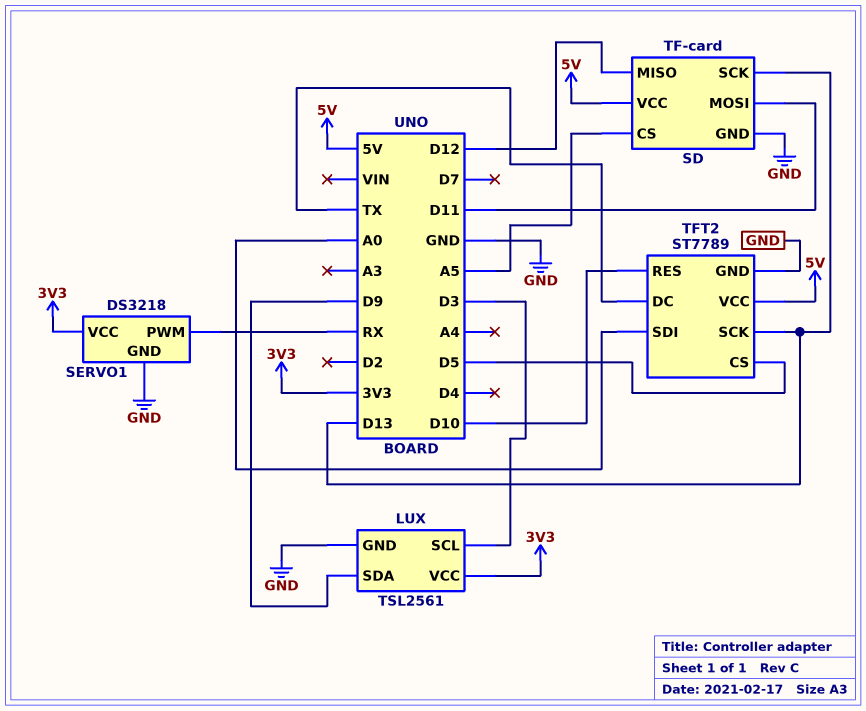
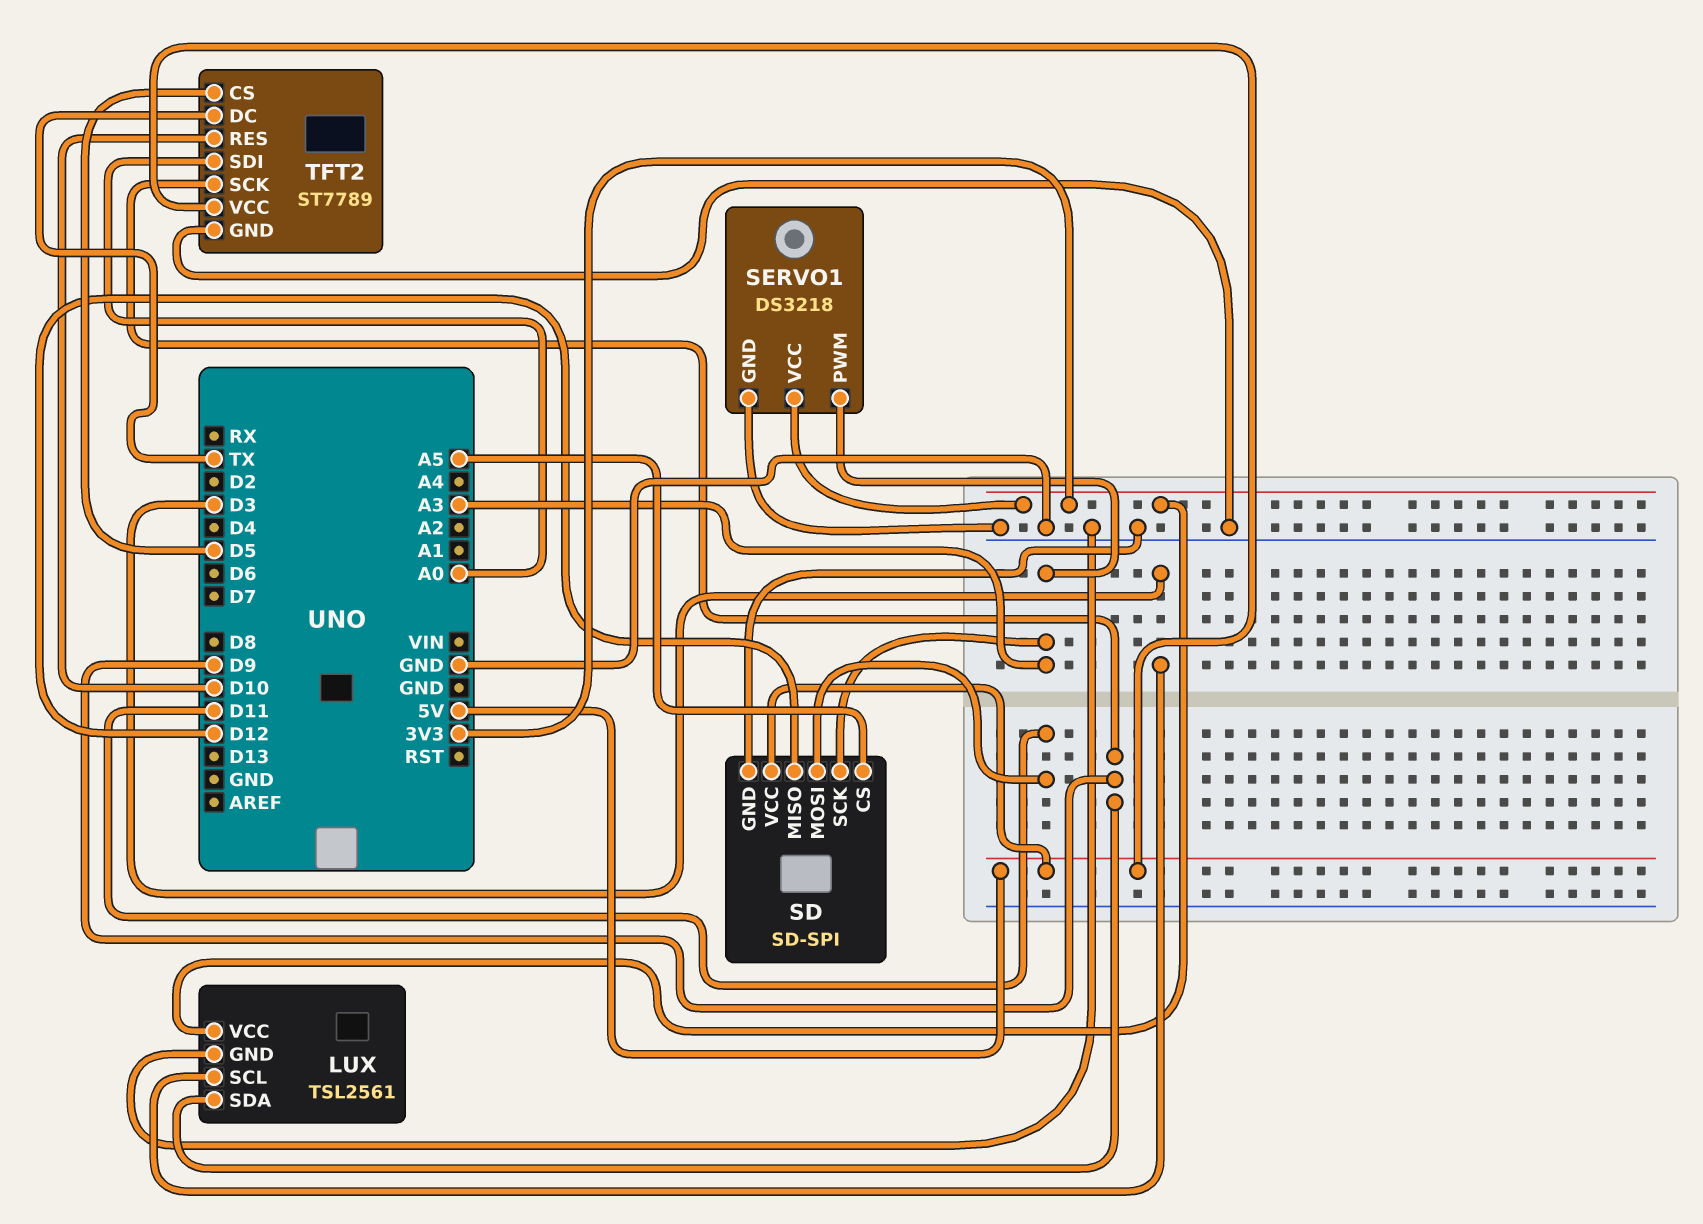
SD: TF-card -> SD-SPI
SD pin SCK: D13 -> A3
SERVO1 pin PWM: RX -> A3
TFT2 pin SCK: D13 -> D9

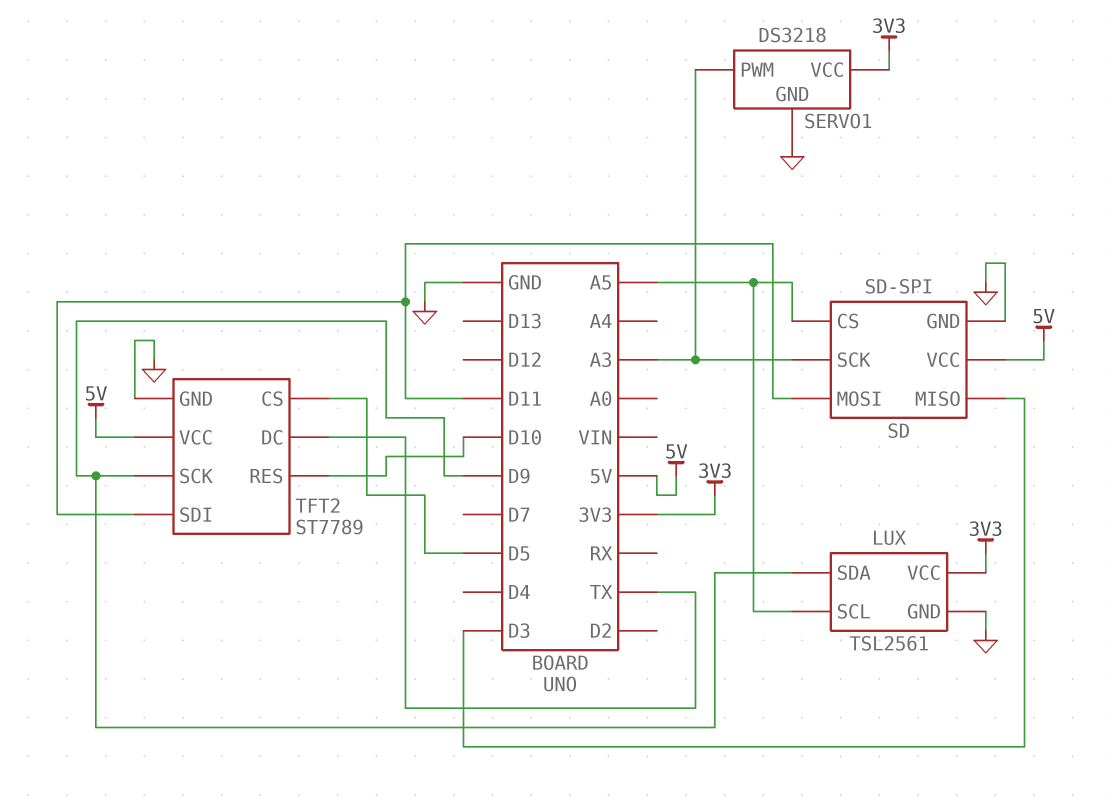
LUX pin SCL: D3 -> A5
SD pin MISO: D12 -> D3
TFT2 pin SDI: A0 -> D11

